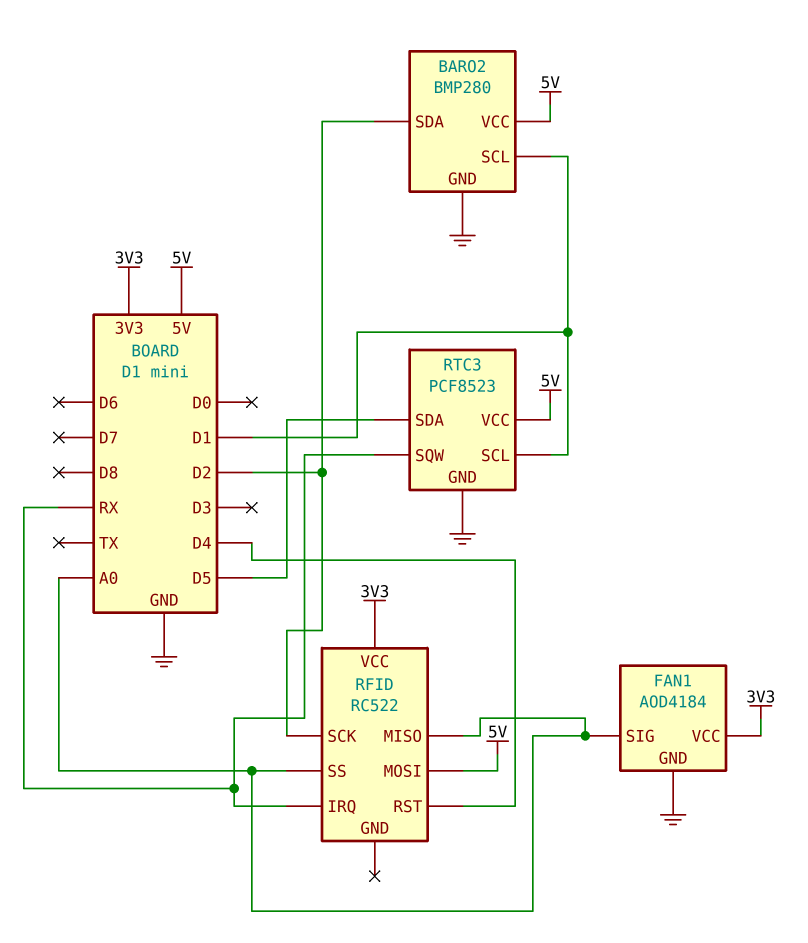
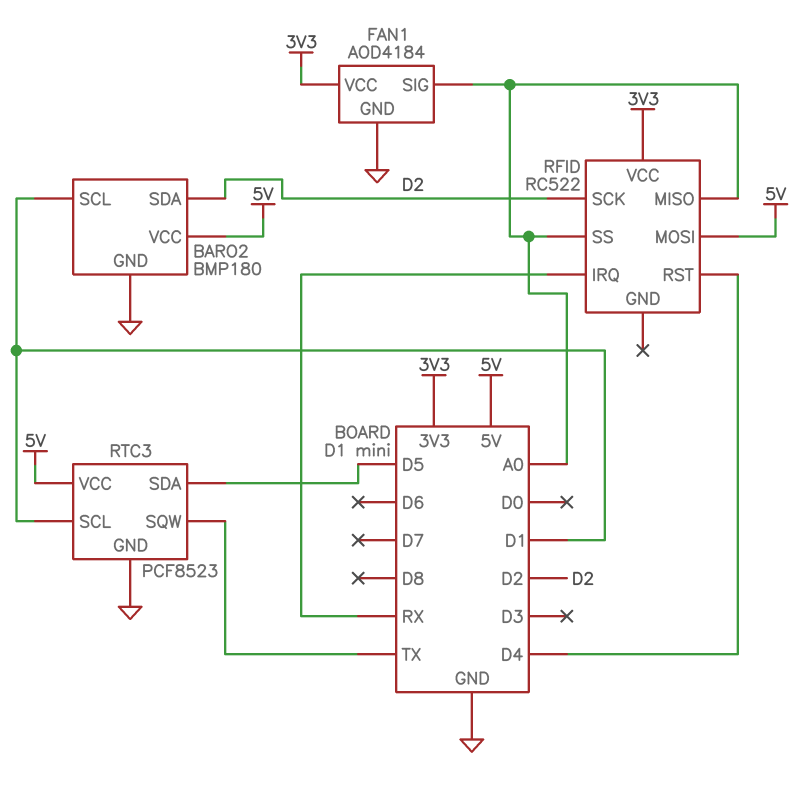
BARO2: BMP280 -> BMP180
RTC3 pin SQW: RX -> TX

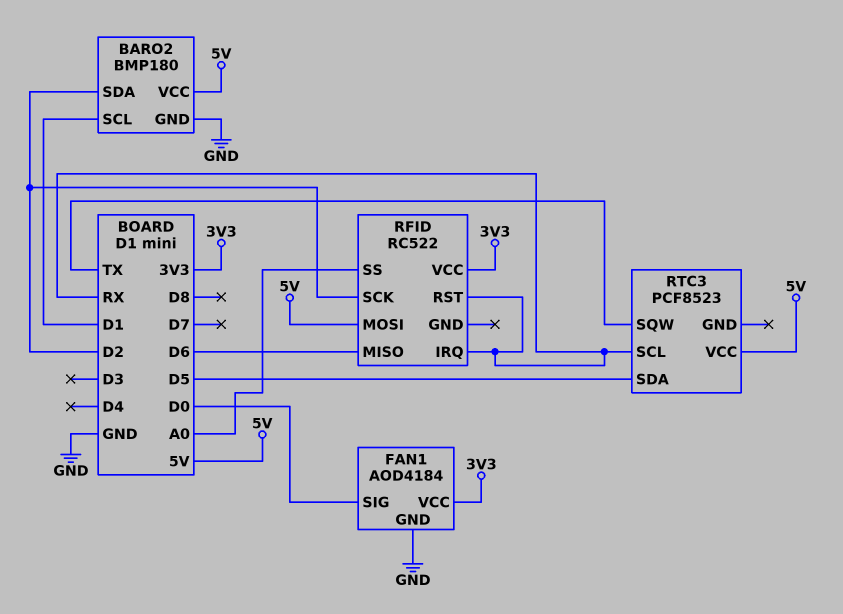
FAN1 pin SIG: A0 -> D0
RFID pin MISO: A0 -> D6
RFID pin RST: D4 -> RX
RTC3 pin GND: GND -> none
RTC3 pin SCL: D1 -> RX

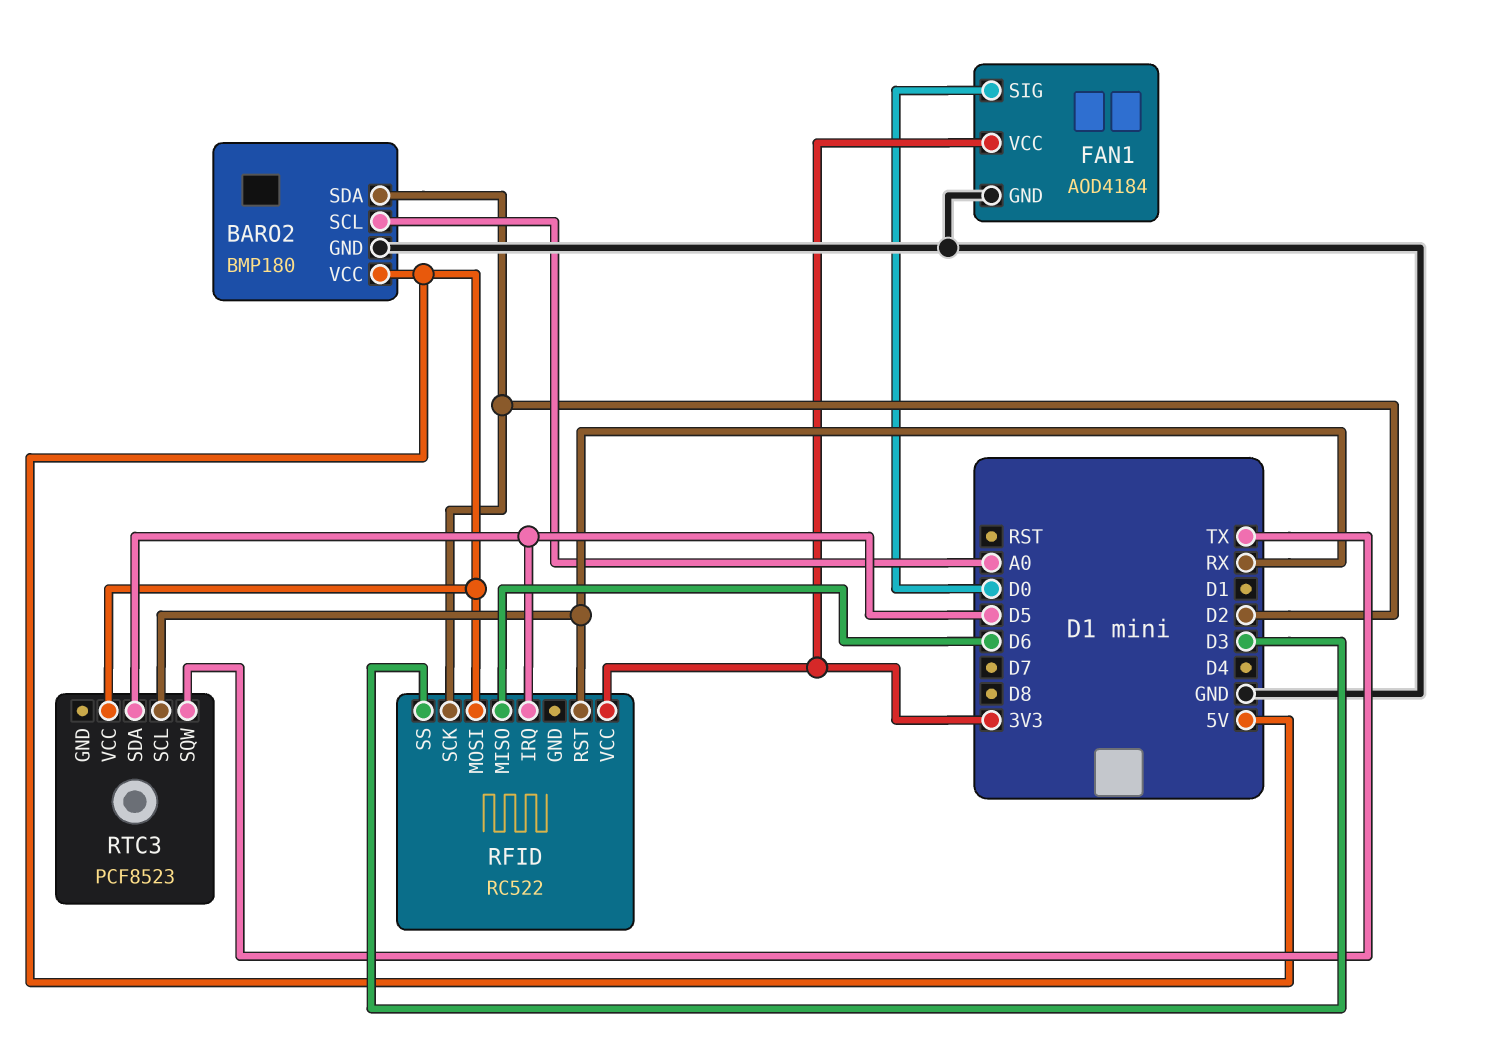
BARO2 pin SCL: D1 -> A0
RFID pin IRQ: RX -> D5
RFID pin SS: A0 -> D3

